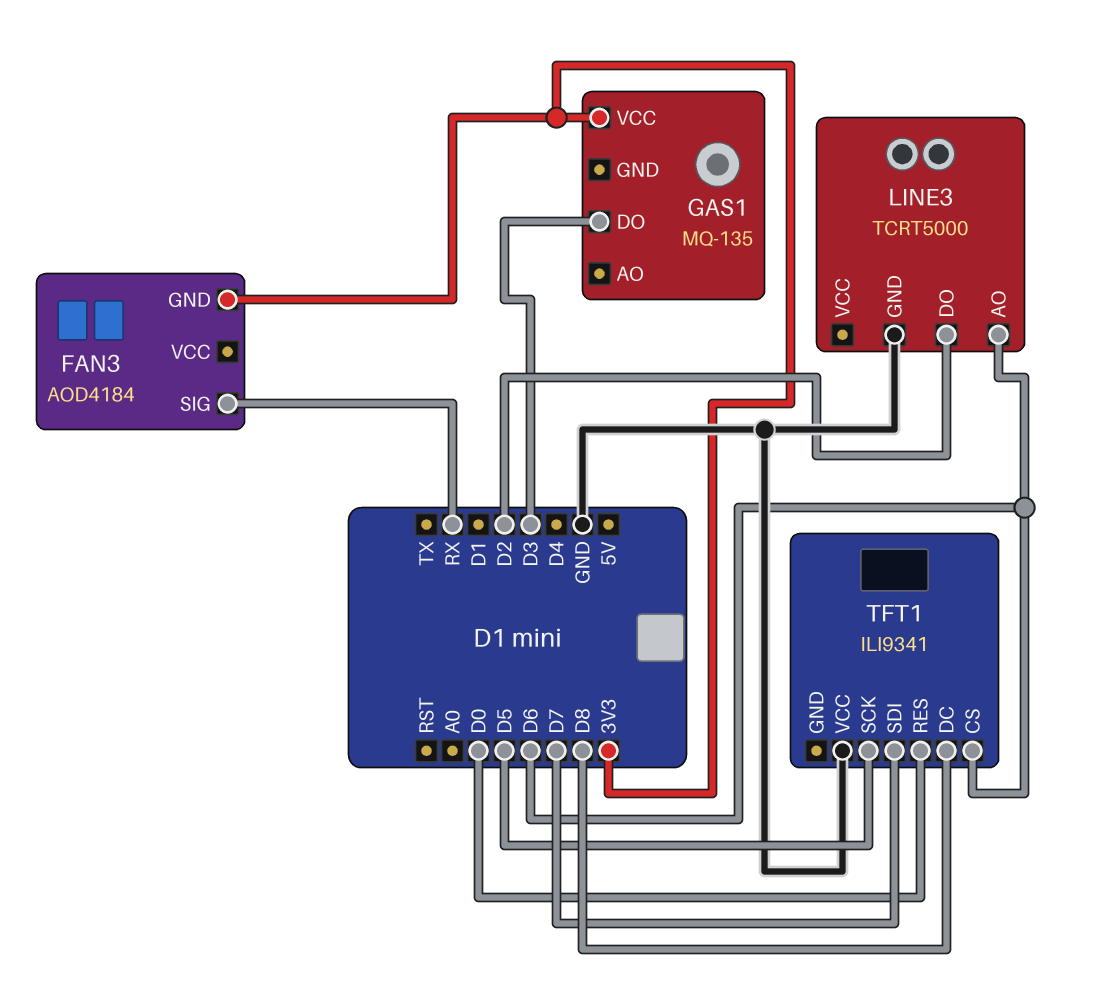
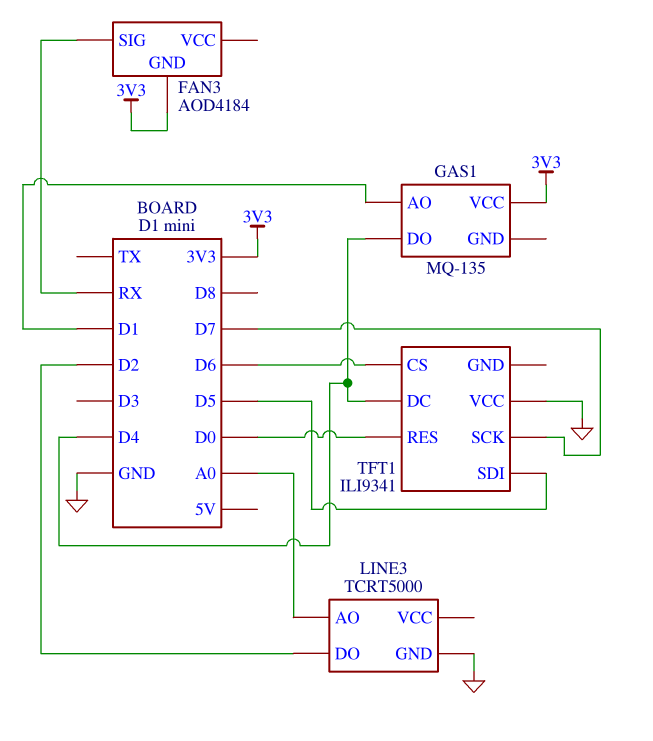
GAS1 pin AO: none -> D1
GAS1 pin DO: D3 -> D4
LINE3 pin AO: D6 -> A0
TFT1 pin DC: D8 -> D4
TFT1 pin SCK: D5 -> D7
TFT1 pin SDI: D7 -> D5

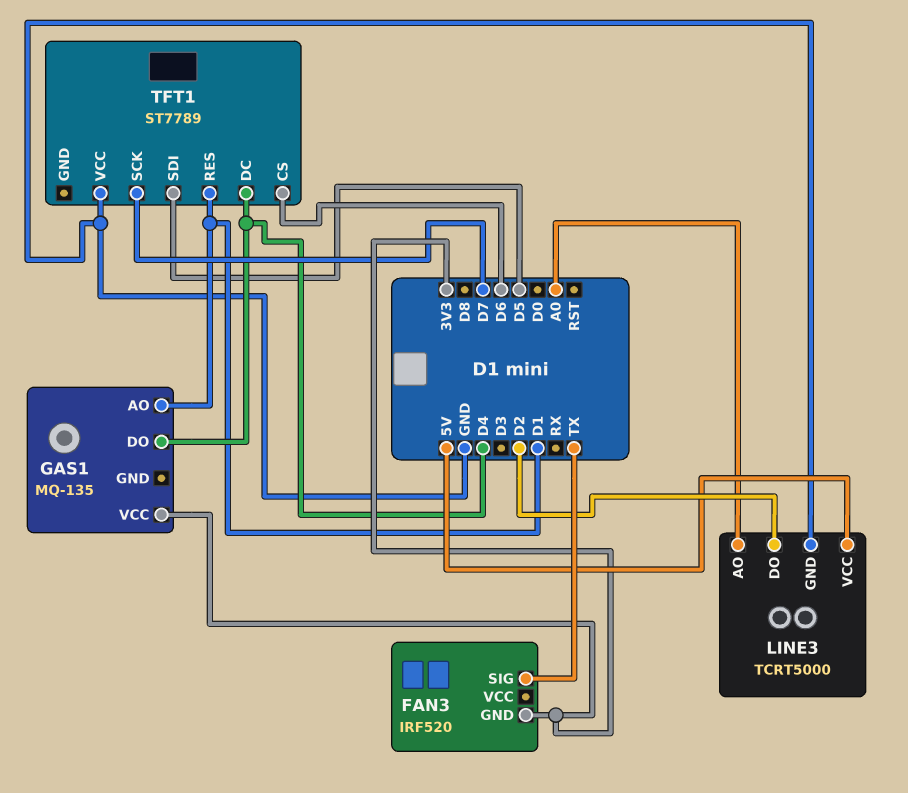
FAN3: AOD4184 -> IRF520
FAN3 pin SIG: RX -> TX
LINE3 pin VCC: none -> 5V
TFT1: ILI9341 -> ST7789
TFT1 pin RES: D0 -> D1

